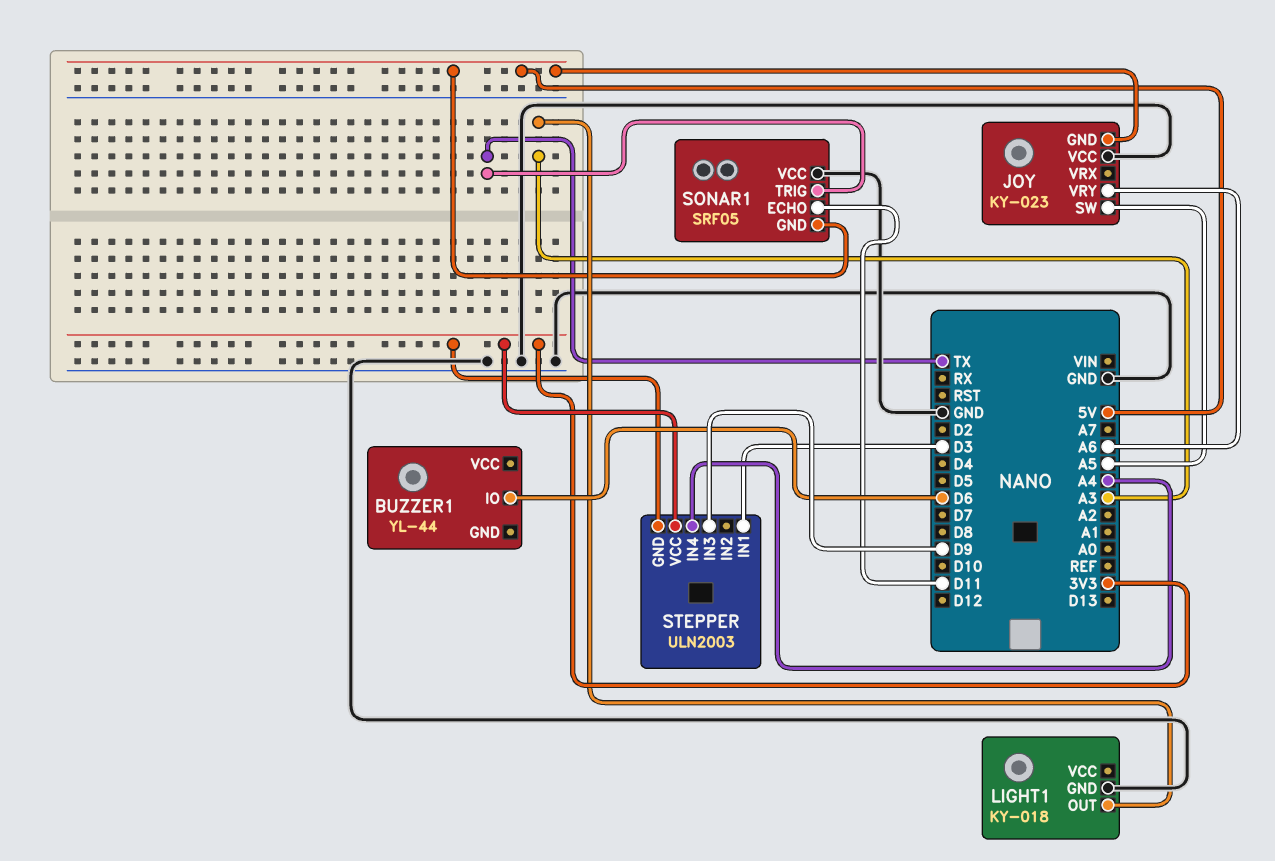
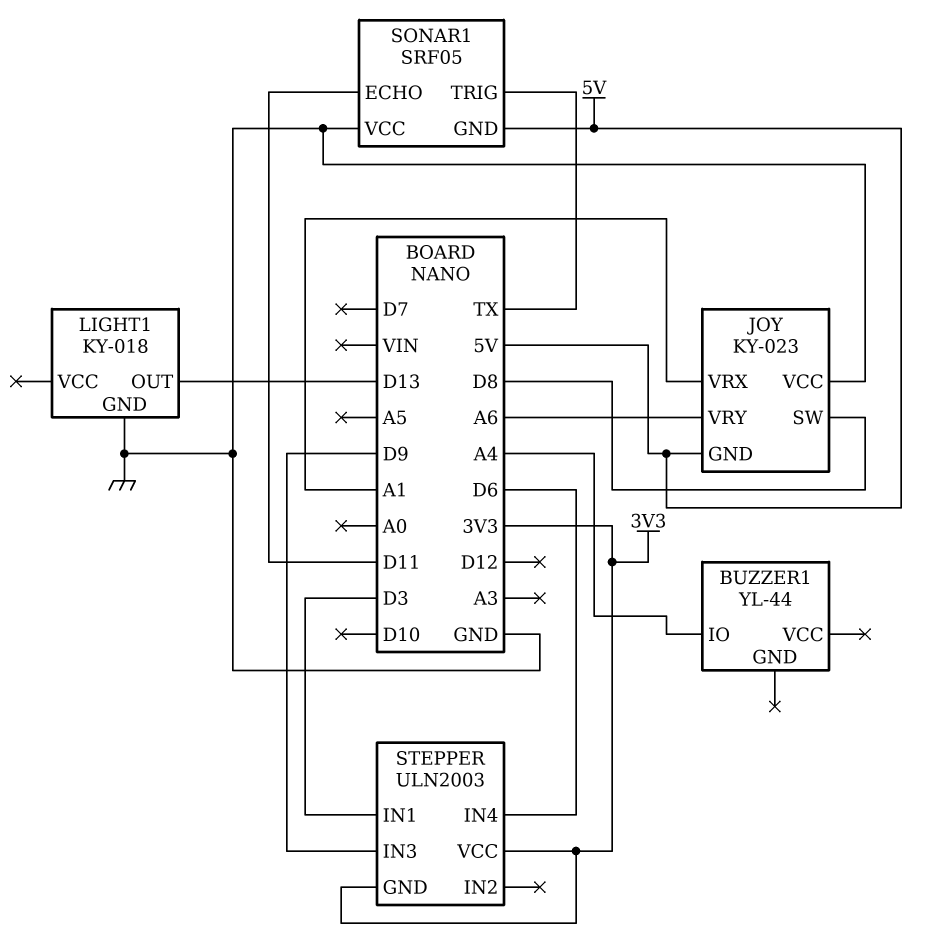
BUZZER1 pin IO: D6 -> A4
JOY pin SW: A5 -> D8
JOY pin VRX: none -> A1
LIGHT1 pin OUT: A3 -> D13
STEPPER pin IN4: A4 -> D6

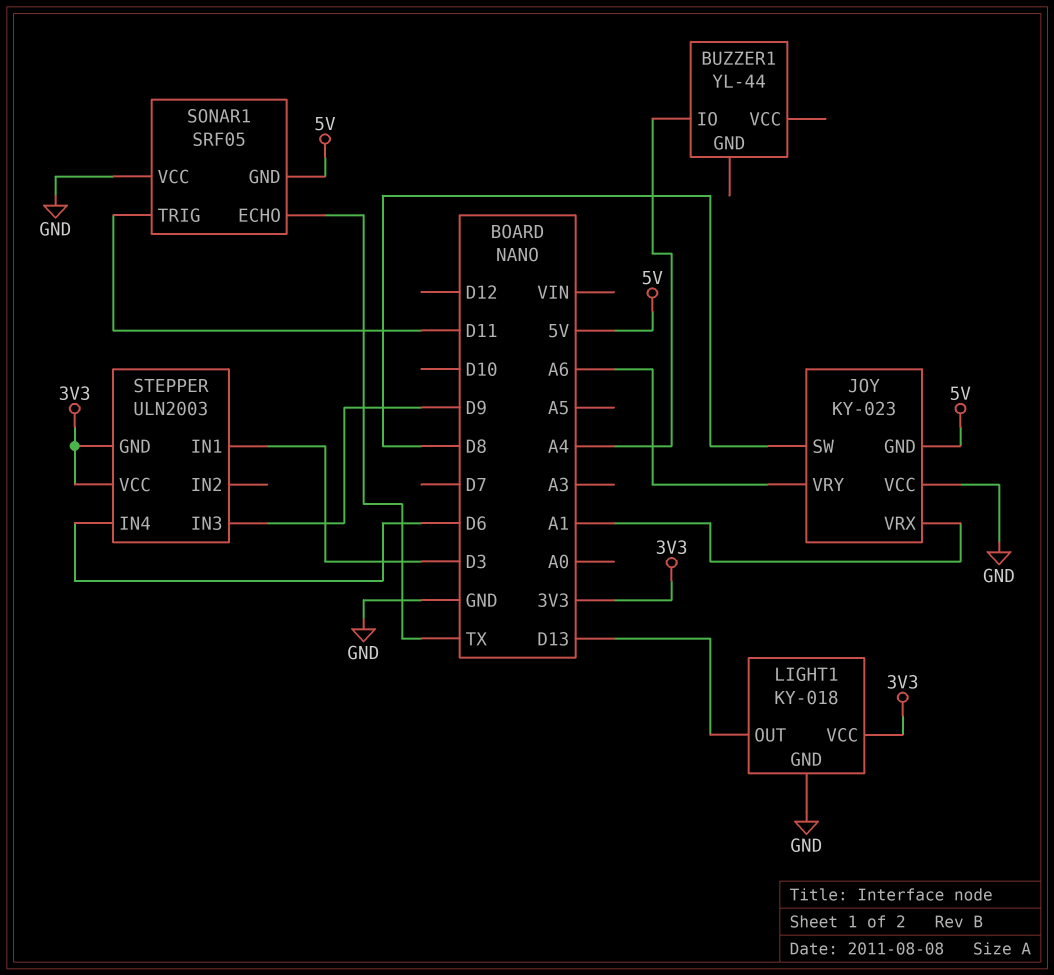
LIGHT1 pin VCC: none -> 3V3
SONAR1 pin ECHO: D11 -> TX
SONAR1 pin TRIG: TX -> D11

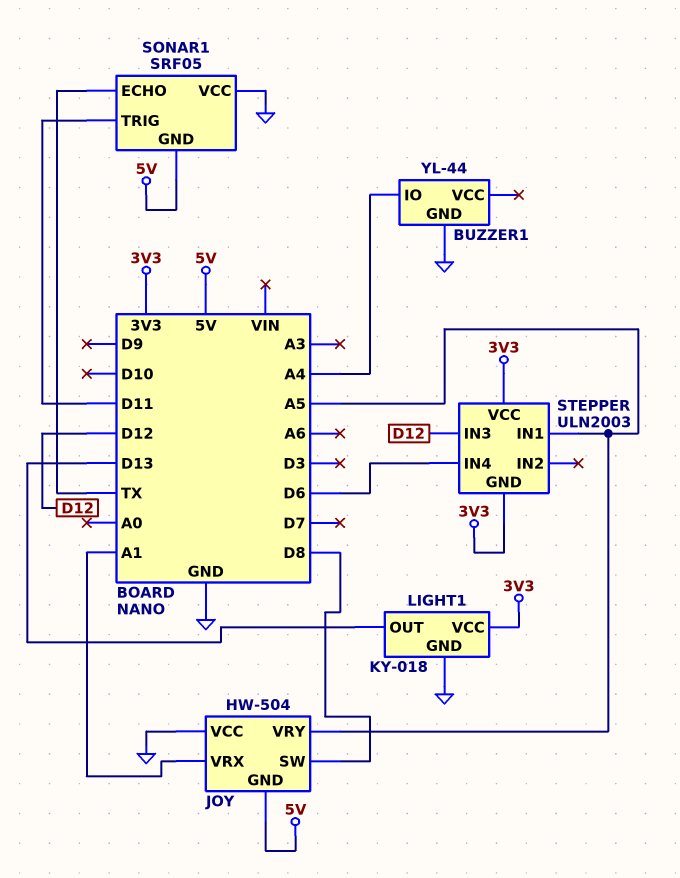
BUZZER1 pin GND: none -> GND
JOY: KY-023 -> HW-504
JOY pin VRY: A6 -> A5
STEPPER pin IN1: D3 -> A5
STEPPER pin IN3: D9 -> D12

